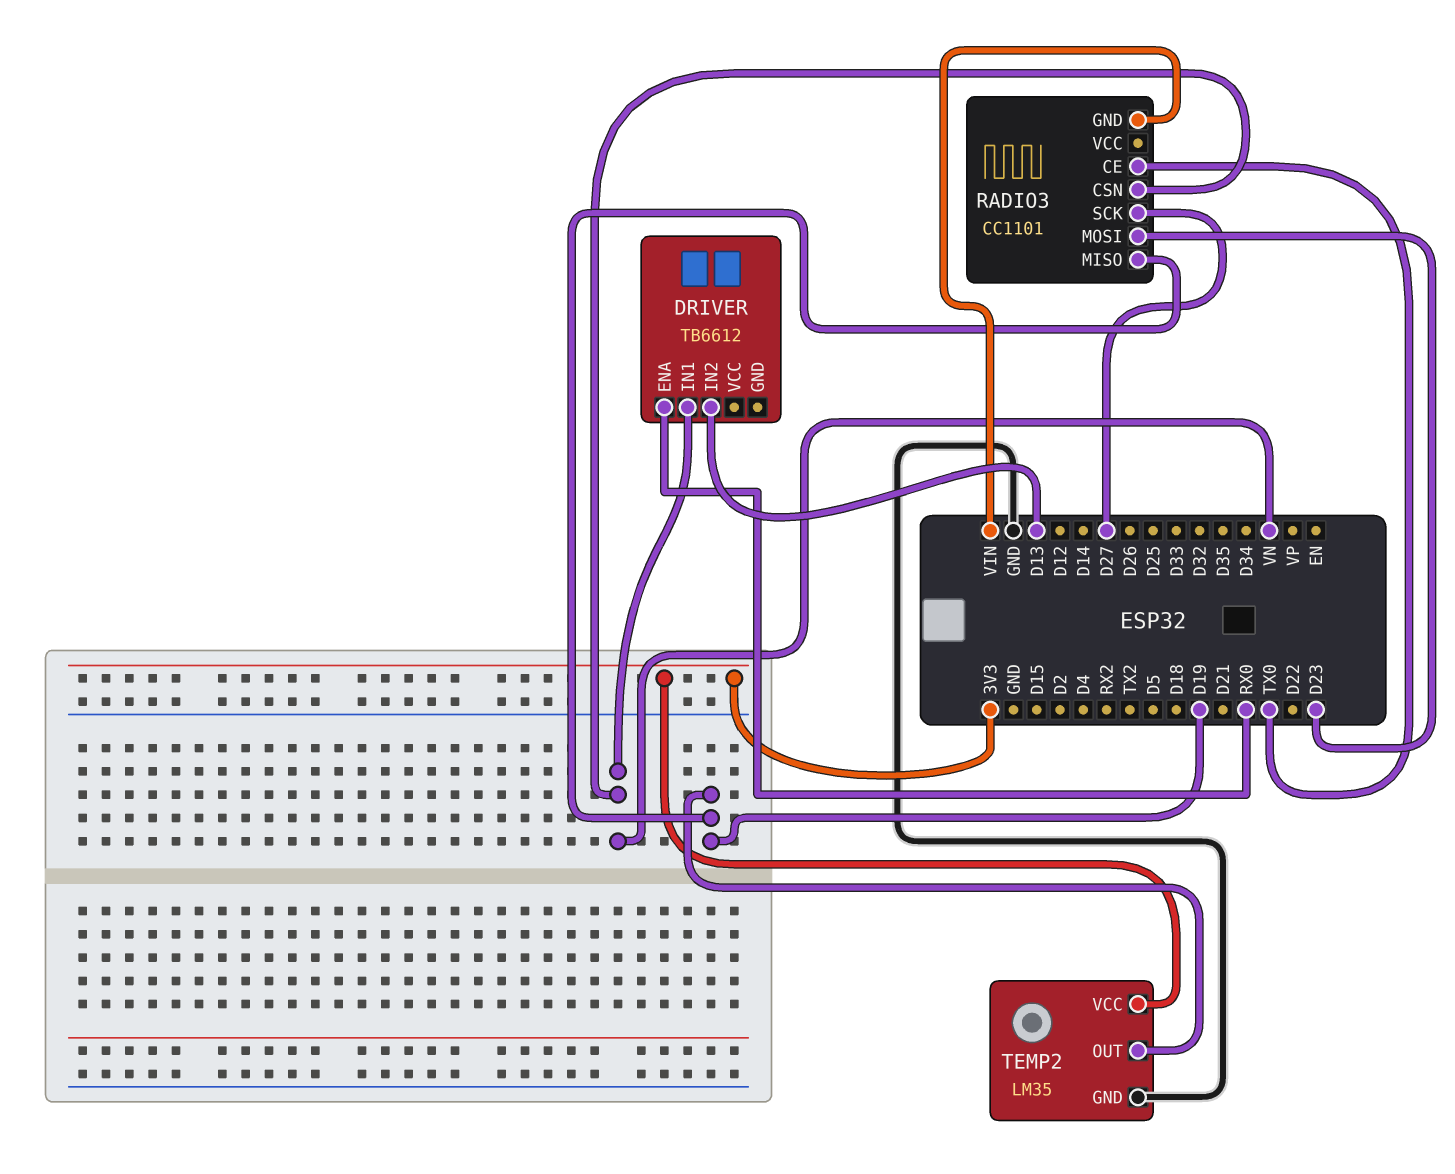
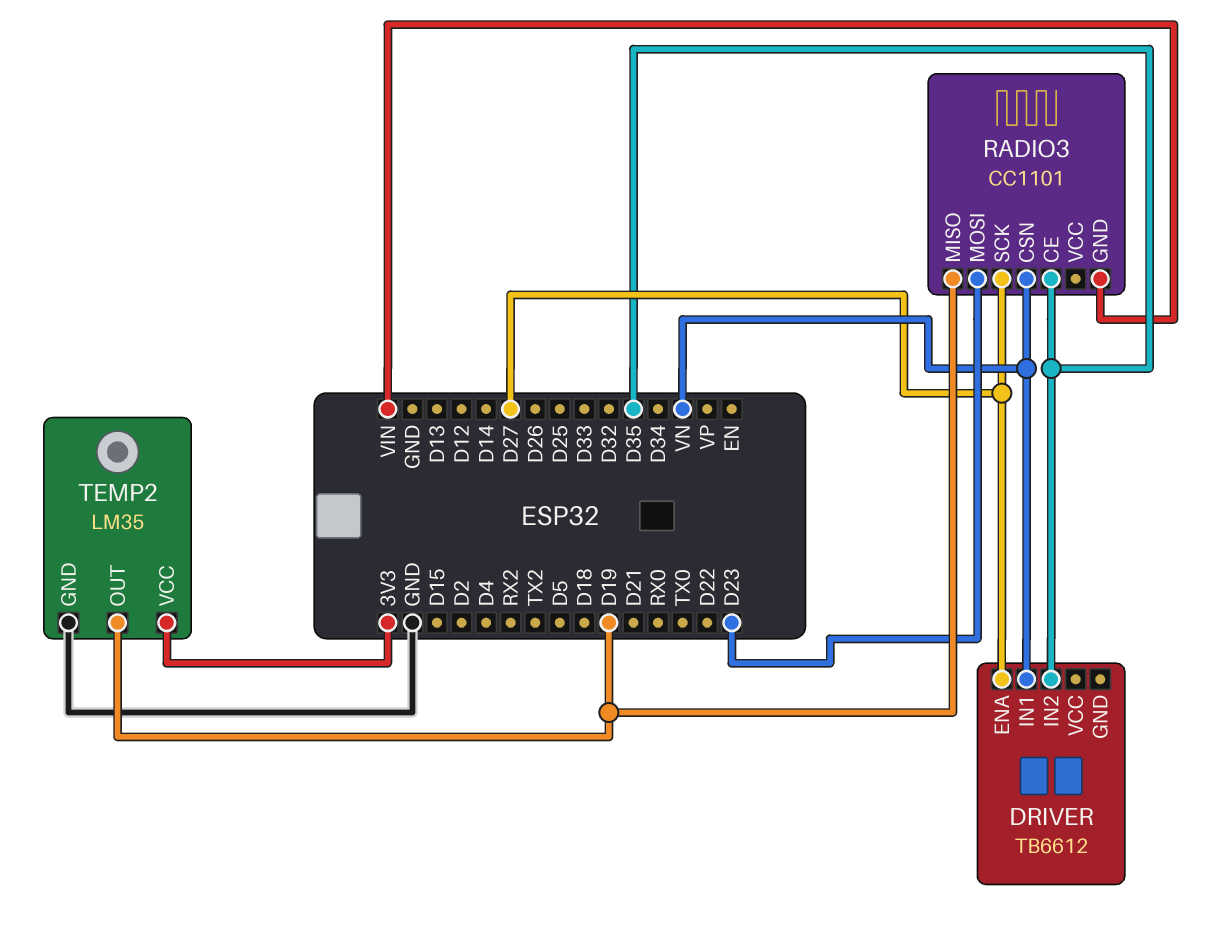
DRIVER pin ENA: RX0 -> D27
DRIVER pin IN2: D13 -> D35
RADIO3 pin CE: TX0 -> D35

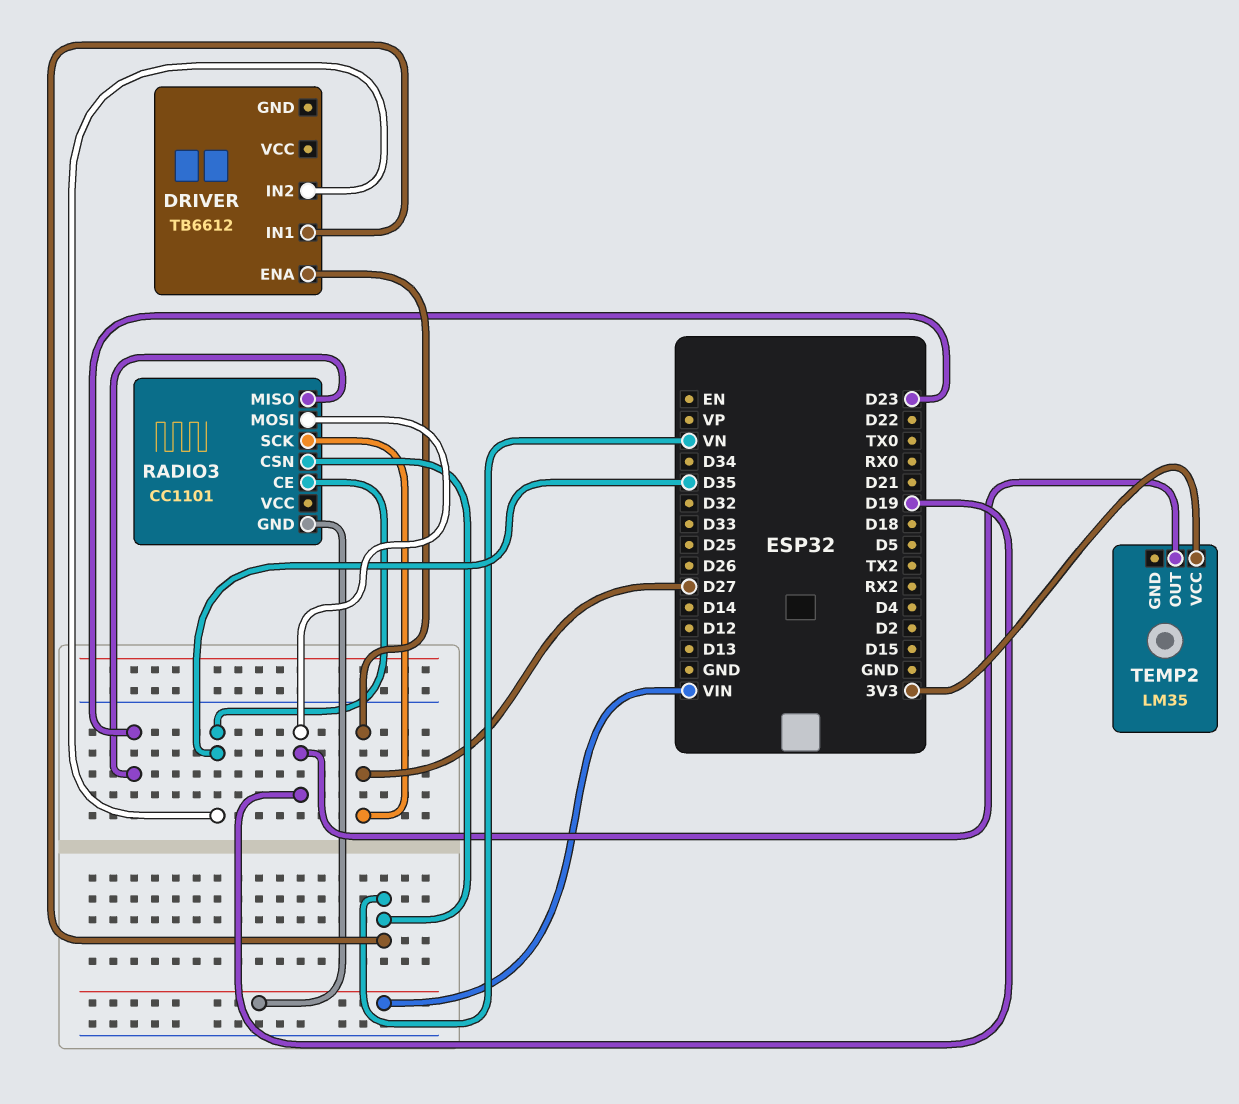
RADIO3 pin MISO: D19 -> D23
RADIO3 pin MOSI: D23 -> D19
TEMP2 pin GND: GND -> none

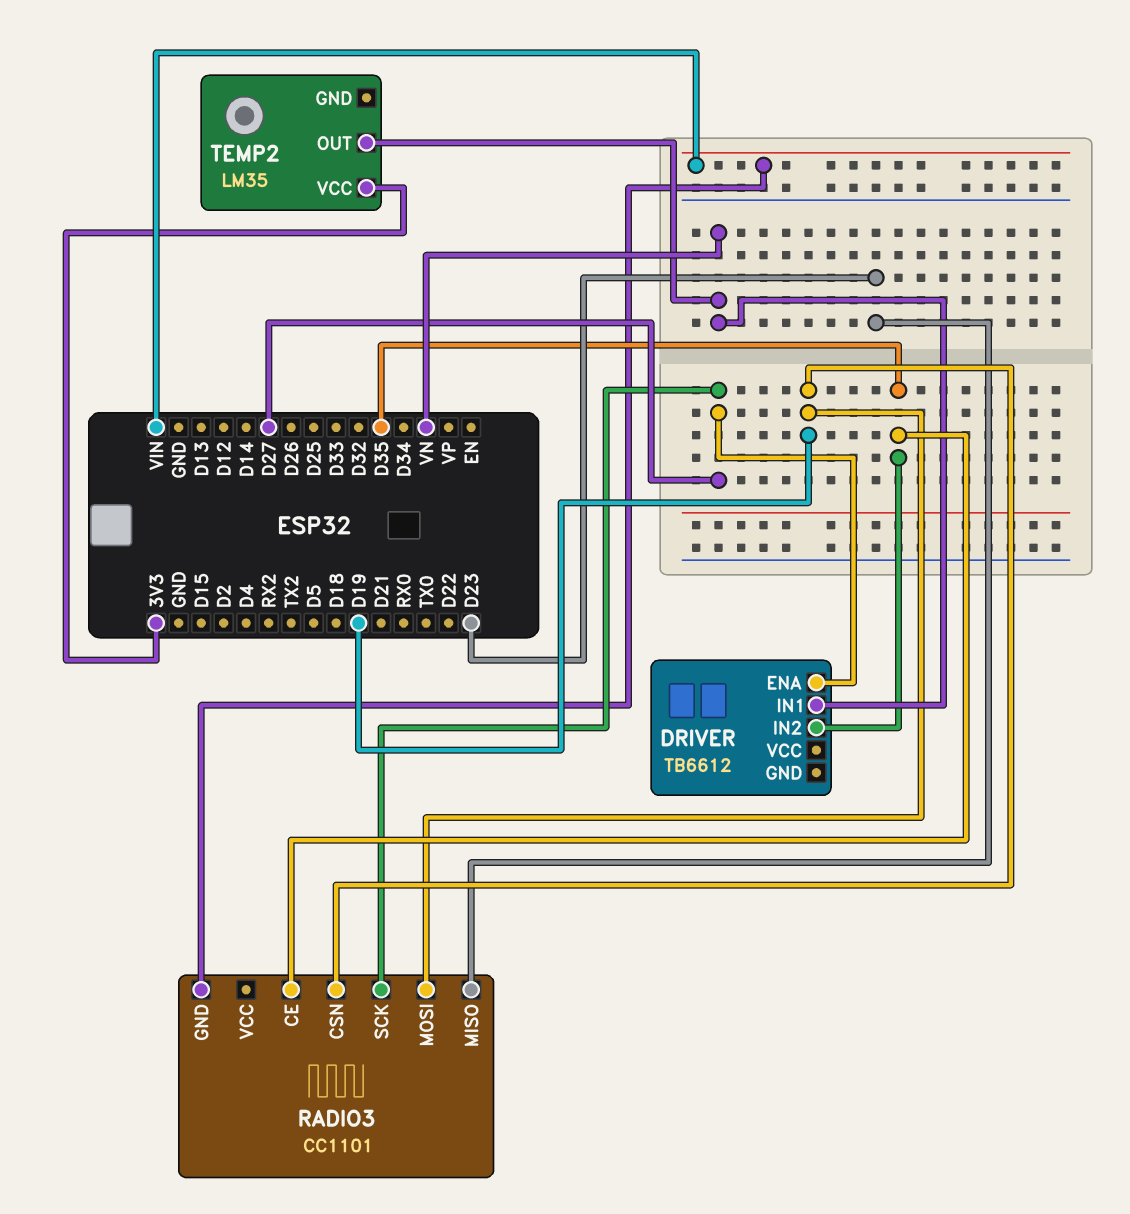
RADIO3 pin CSN: VN -> D19
TEMP2 pin OUT: D19 -> VN

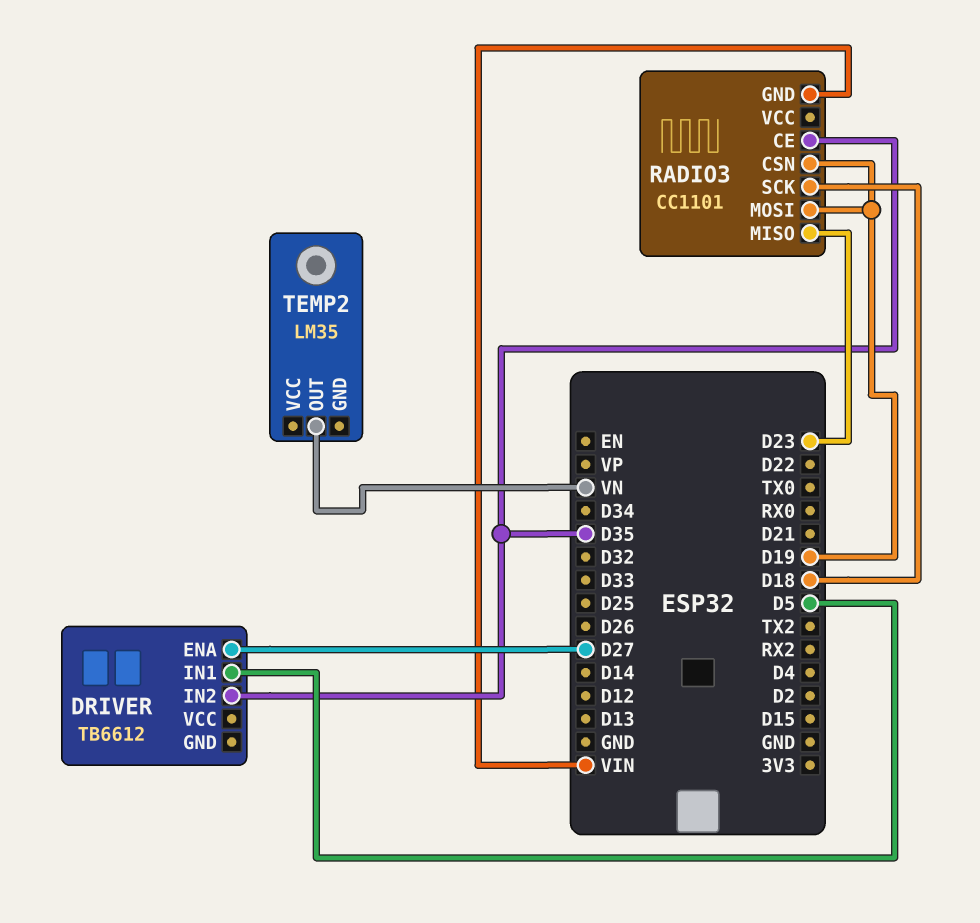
DRIVER pin IN1: VN -> D5
RADIO3 pin SCK: D27 -> D18
TEMP2 pin VCC: 3V3 -> none

